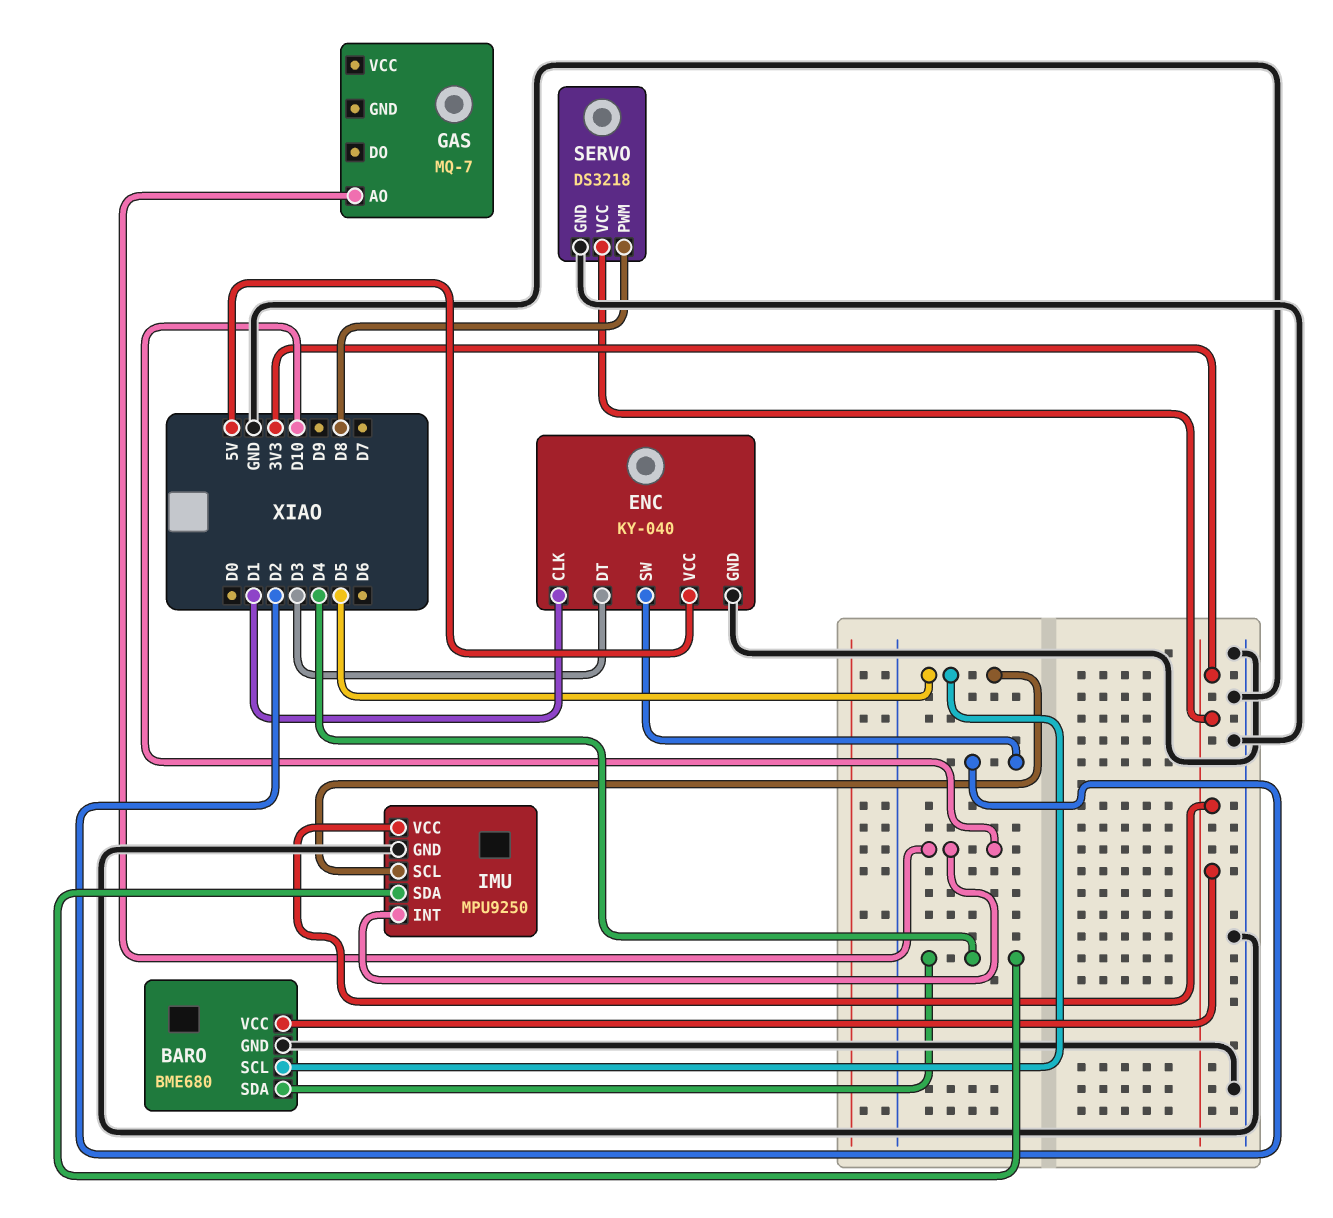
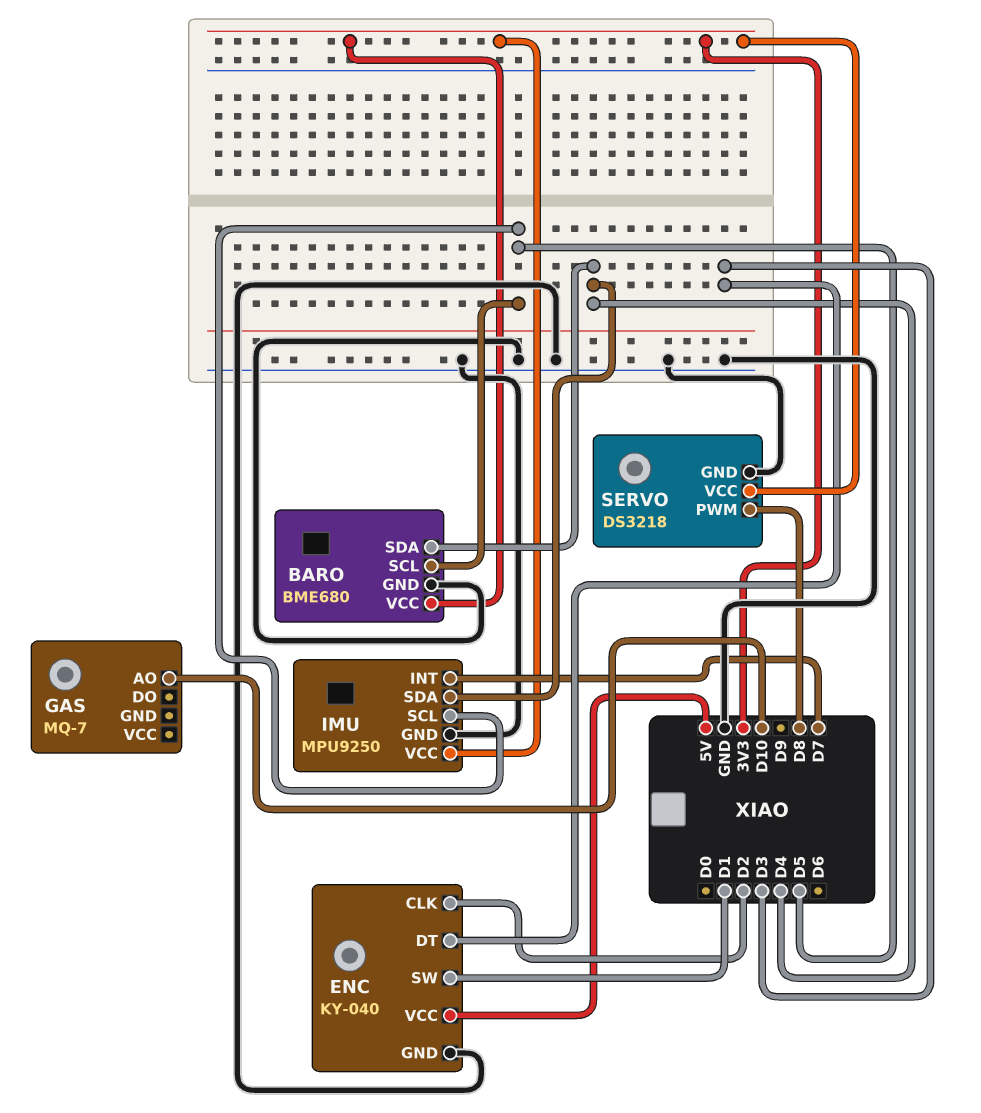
ENC pin CLK: D1 -> D2
ENC pin SW: D2 -> D1
IMU pin INT: D10 -> D7

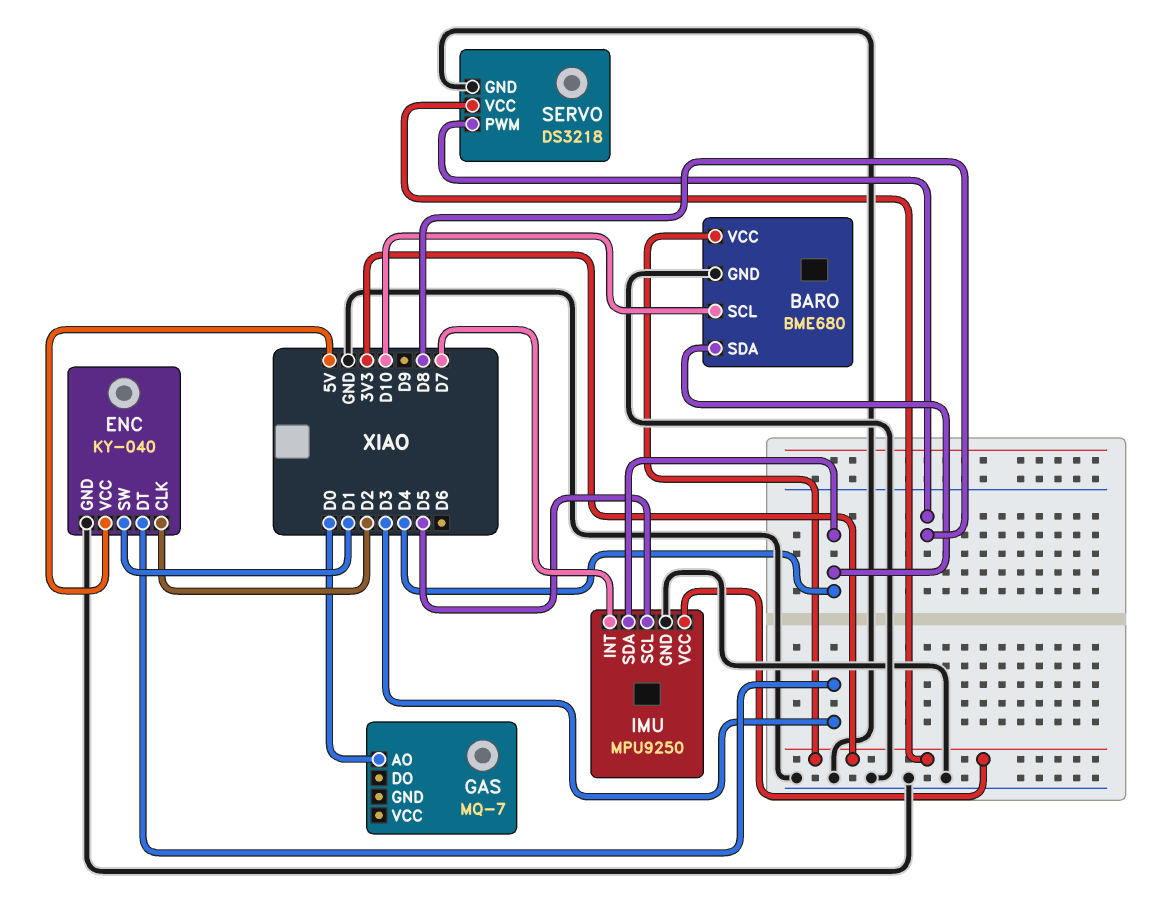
BARO pin SCL: D5 -> D10
GAS pin AO: D10 -> D0

